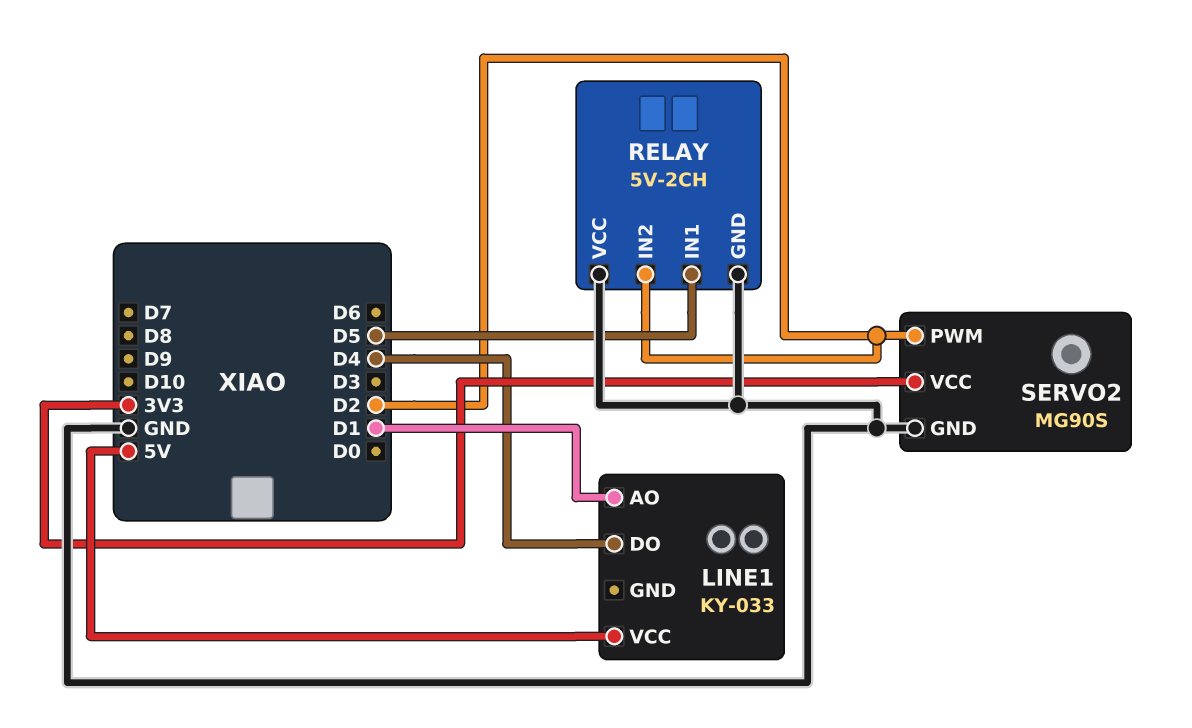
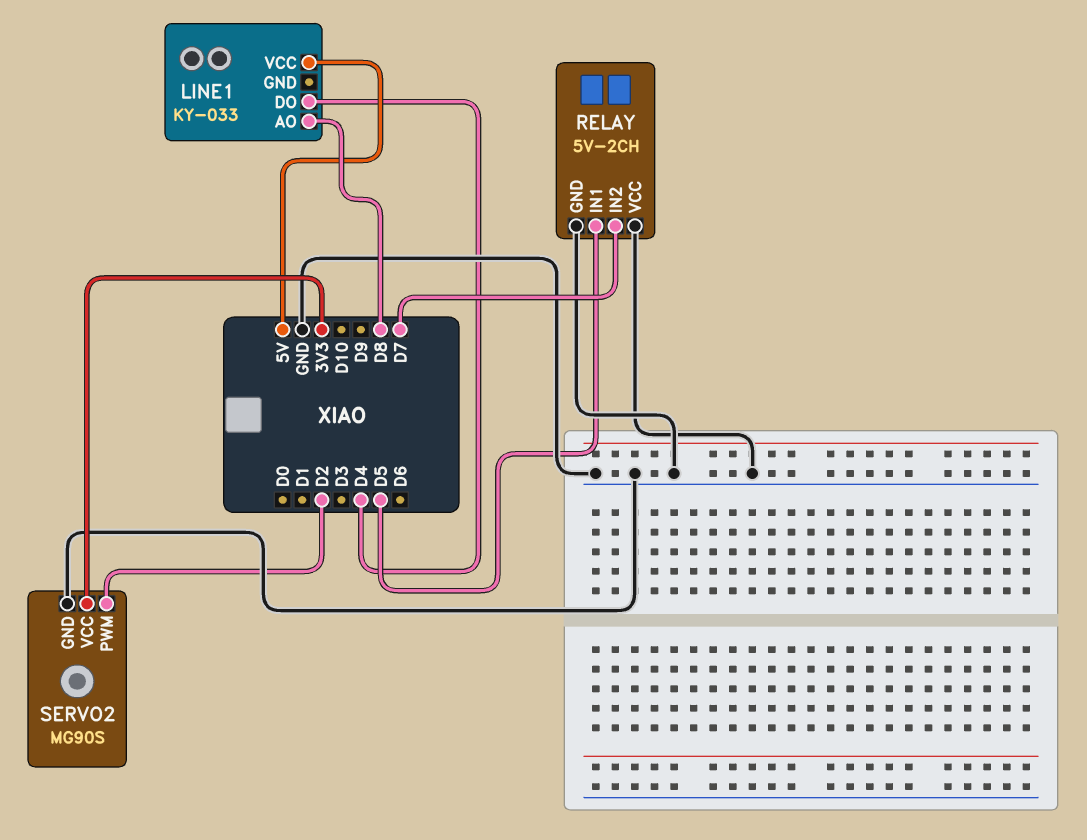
LINE1 pin AO: D1 -> D8
RELAY pin IN2: D2 -> D7

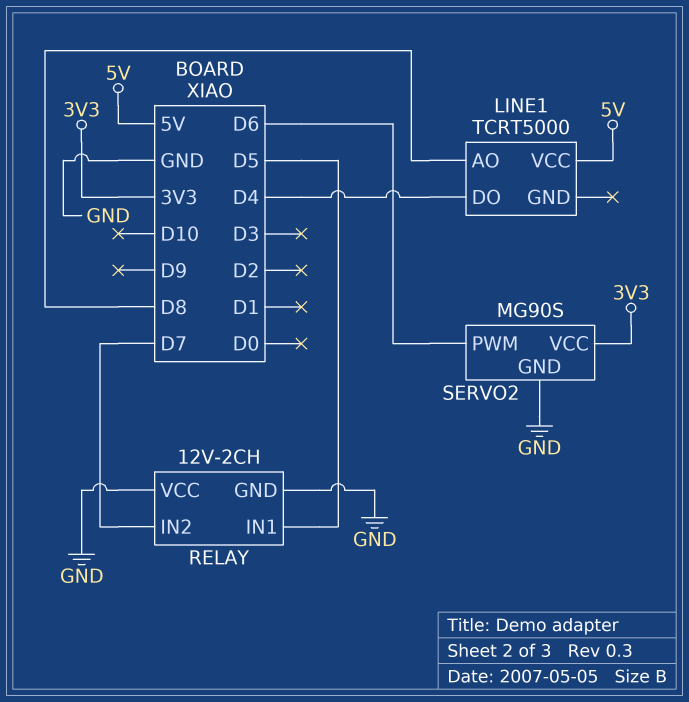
LINE1: KY-033 -> TCRT5000
RELAY: 5V-2CH -> 12V-2CH
SERVO2 pin PWM: D2 -> D6

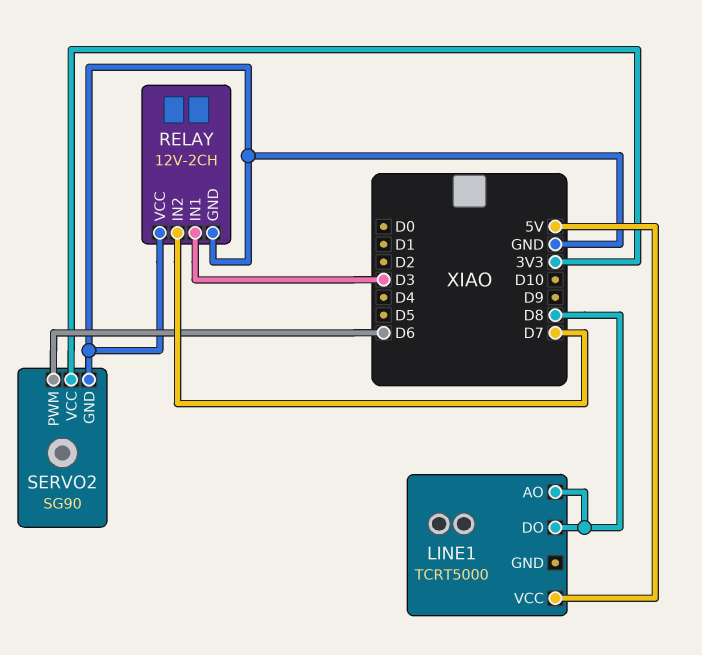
LINE1 pin DO: D4 -> D8
RELAY pin IN1: D5 -> D3
SERVO2: MG90S -> SG90

